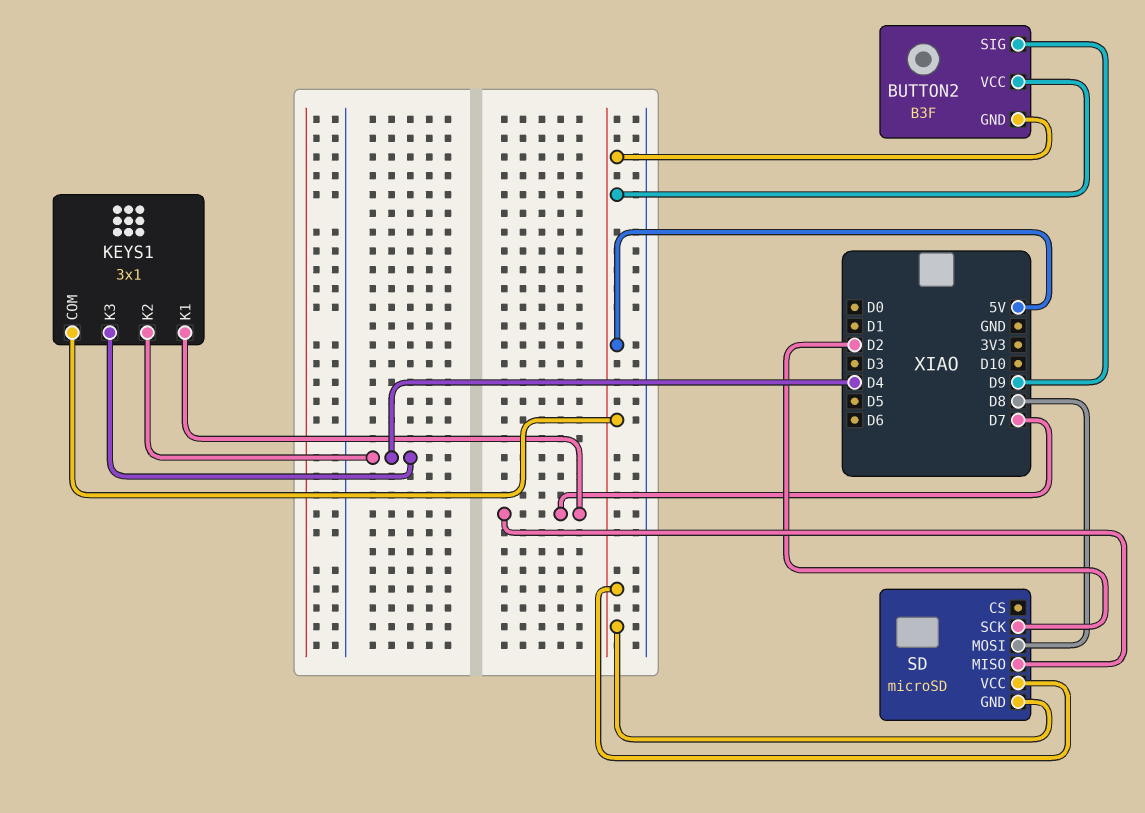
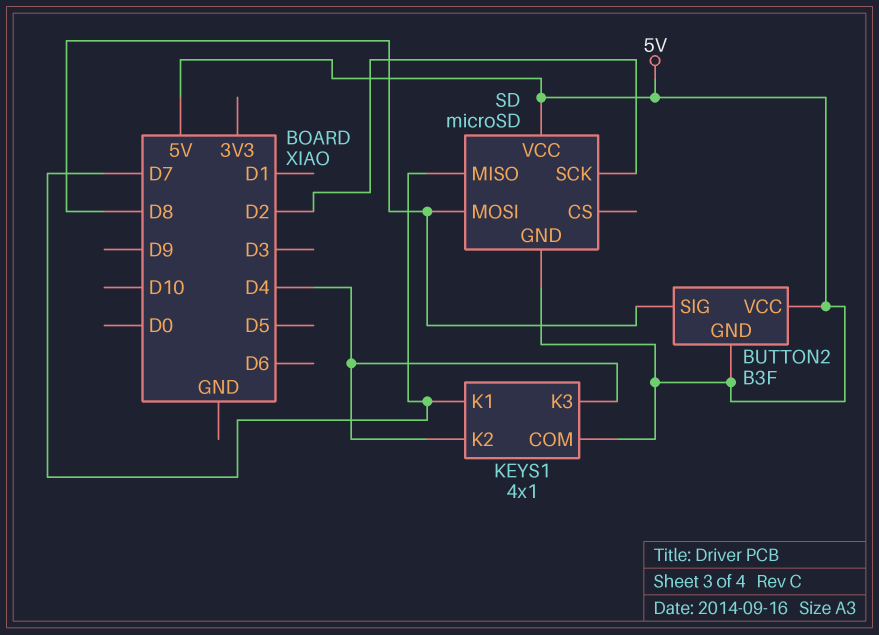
BUTTON2 pin SIG: D9 -> D8
KEYS1: 3x1 -> 4x1

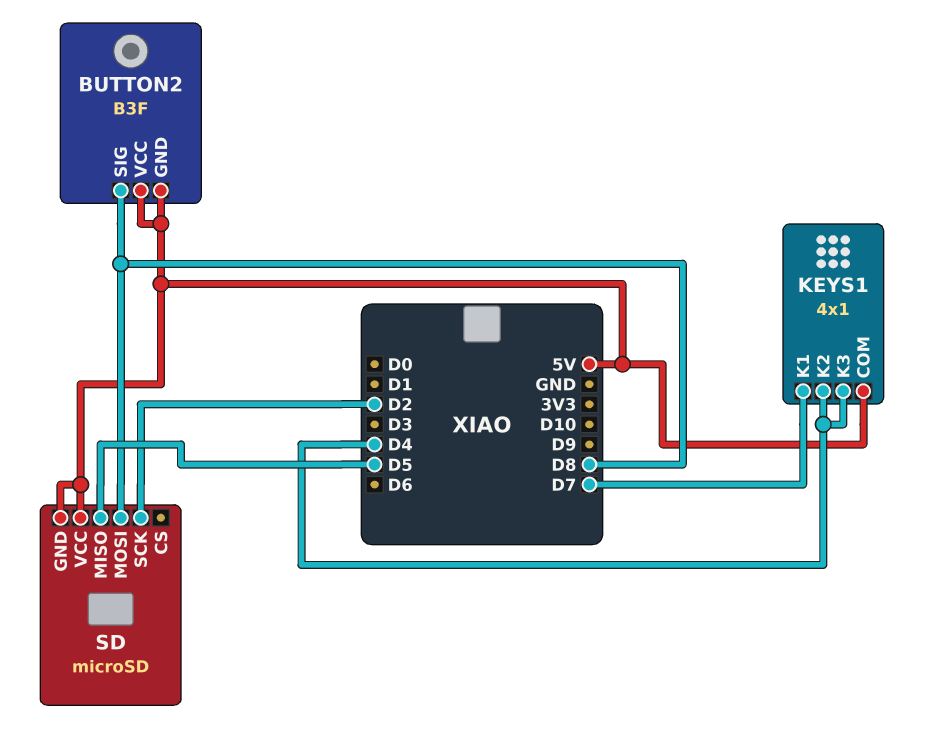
SD pin MISO: D7 -> D5

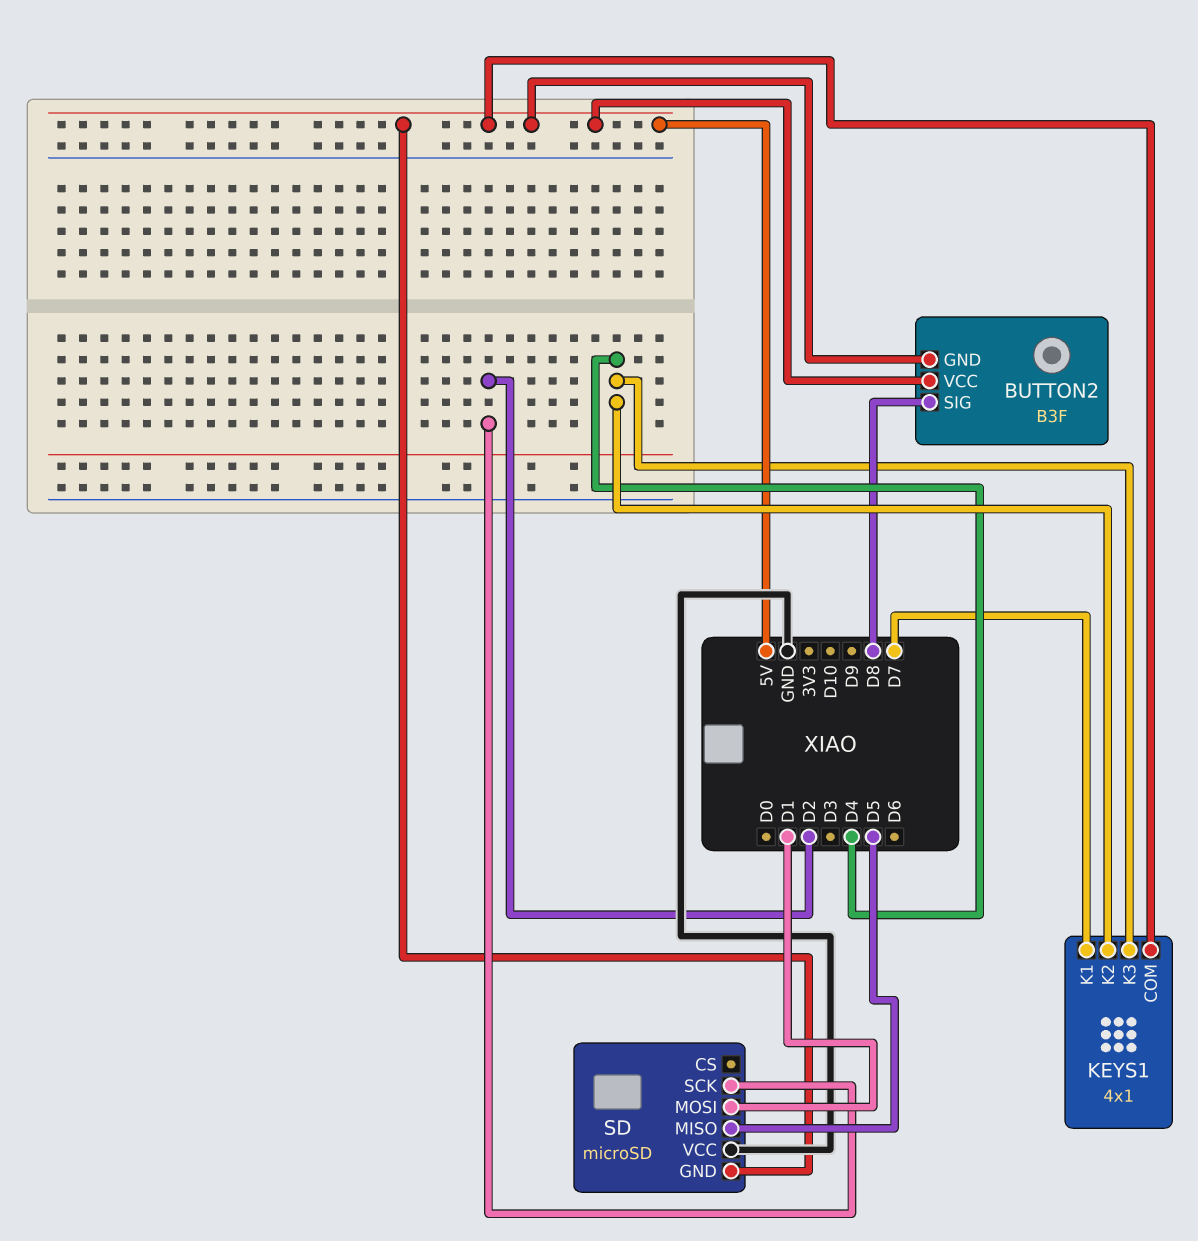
SD pin MOSI: D8 -> D1
SD pin VCC: 5V -> GND

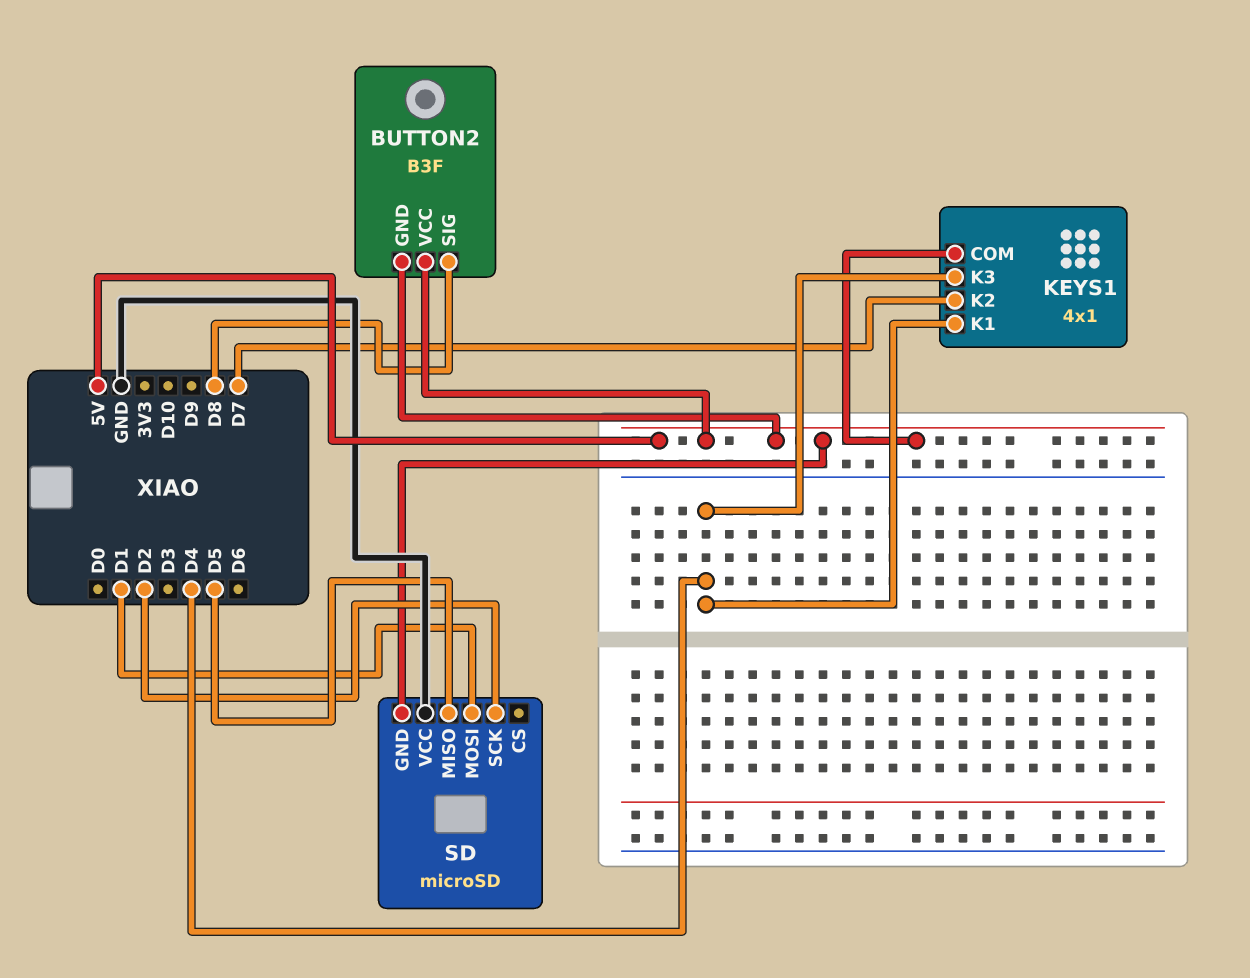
KEYS1 pin K1: D7 -> D4
KEYS1 pin K2: D4 -> D7

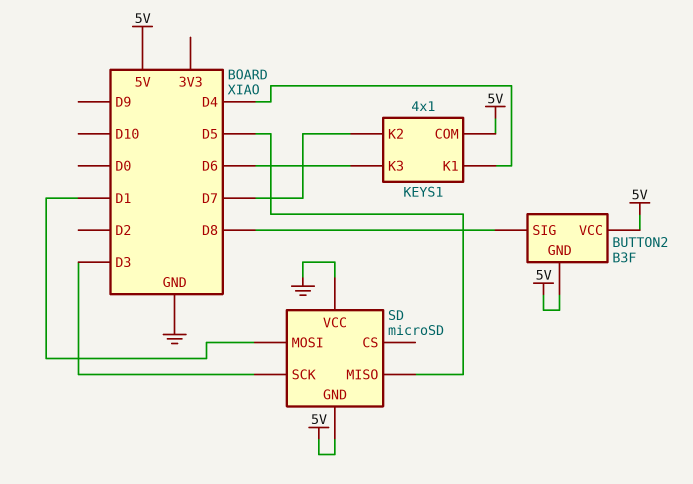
KEYS1 pin K3: D4 -> D6
SD pin SCK: D2 -> D3

